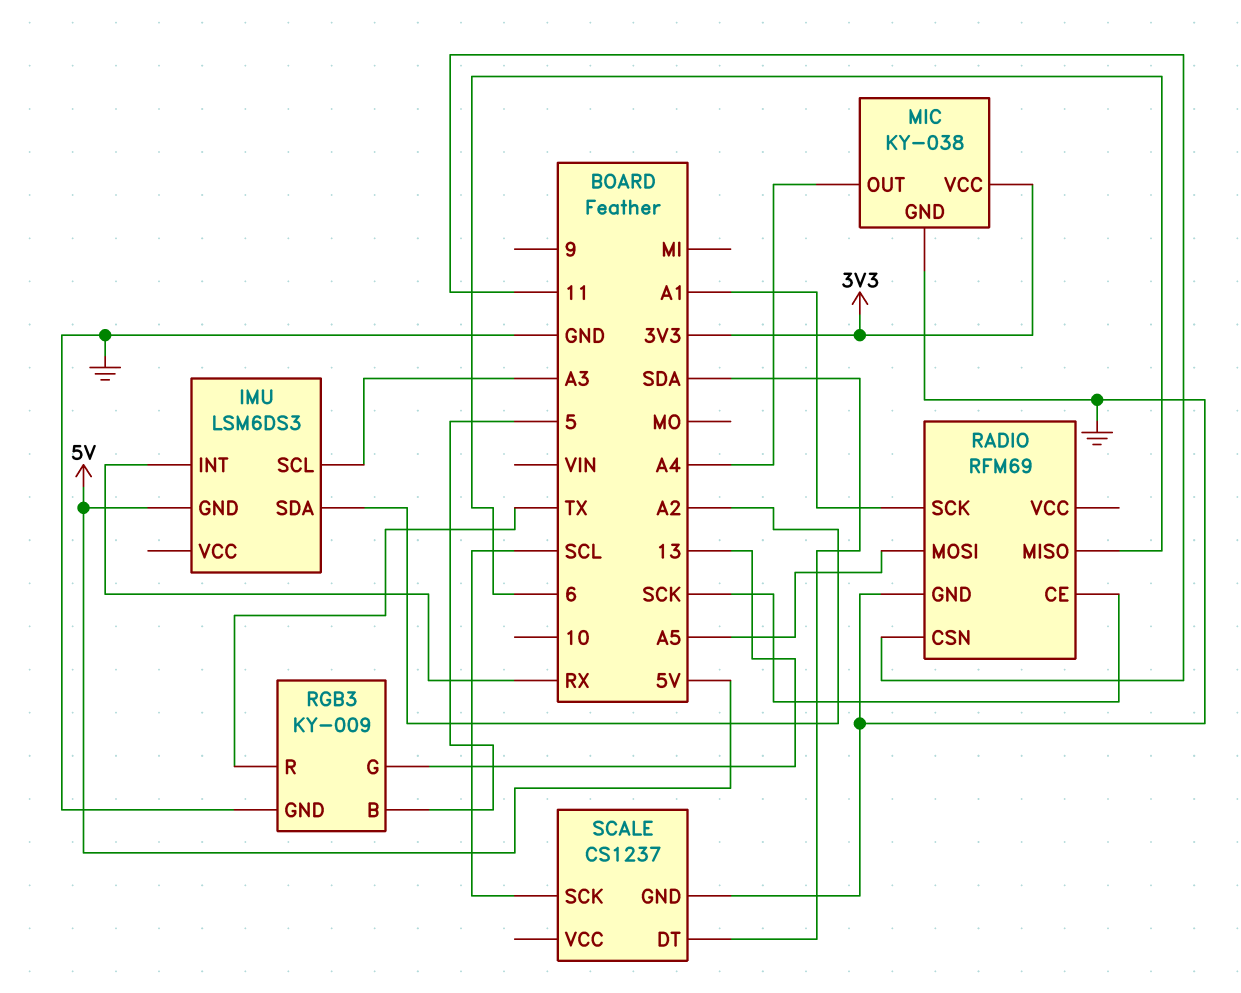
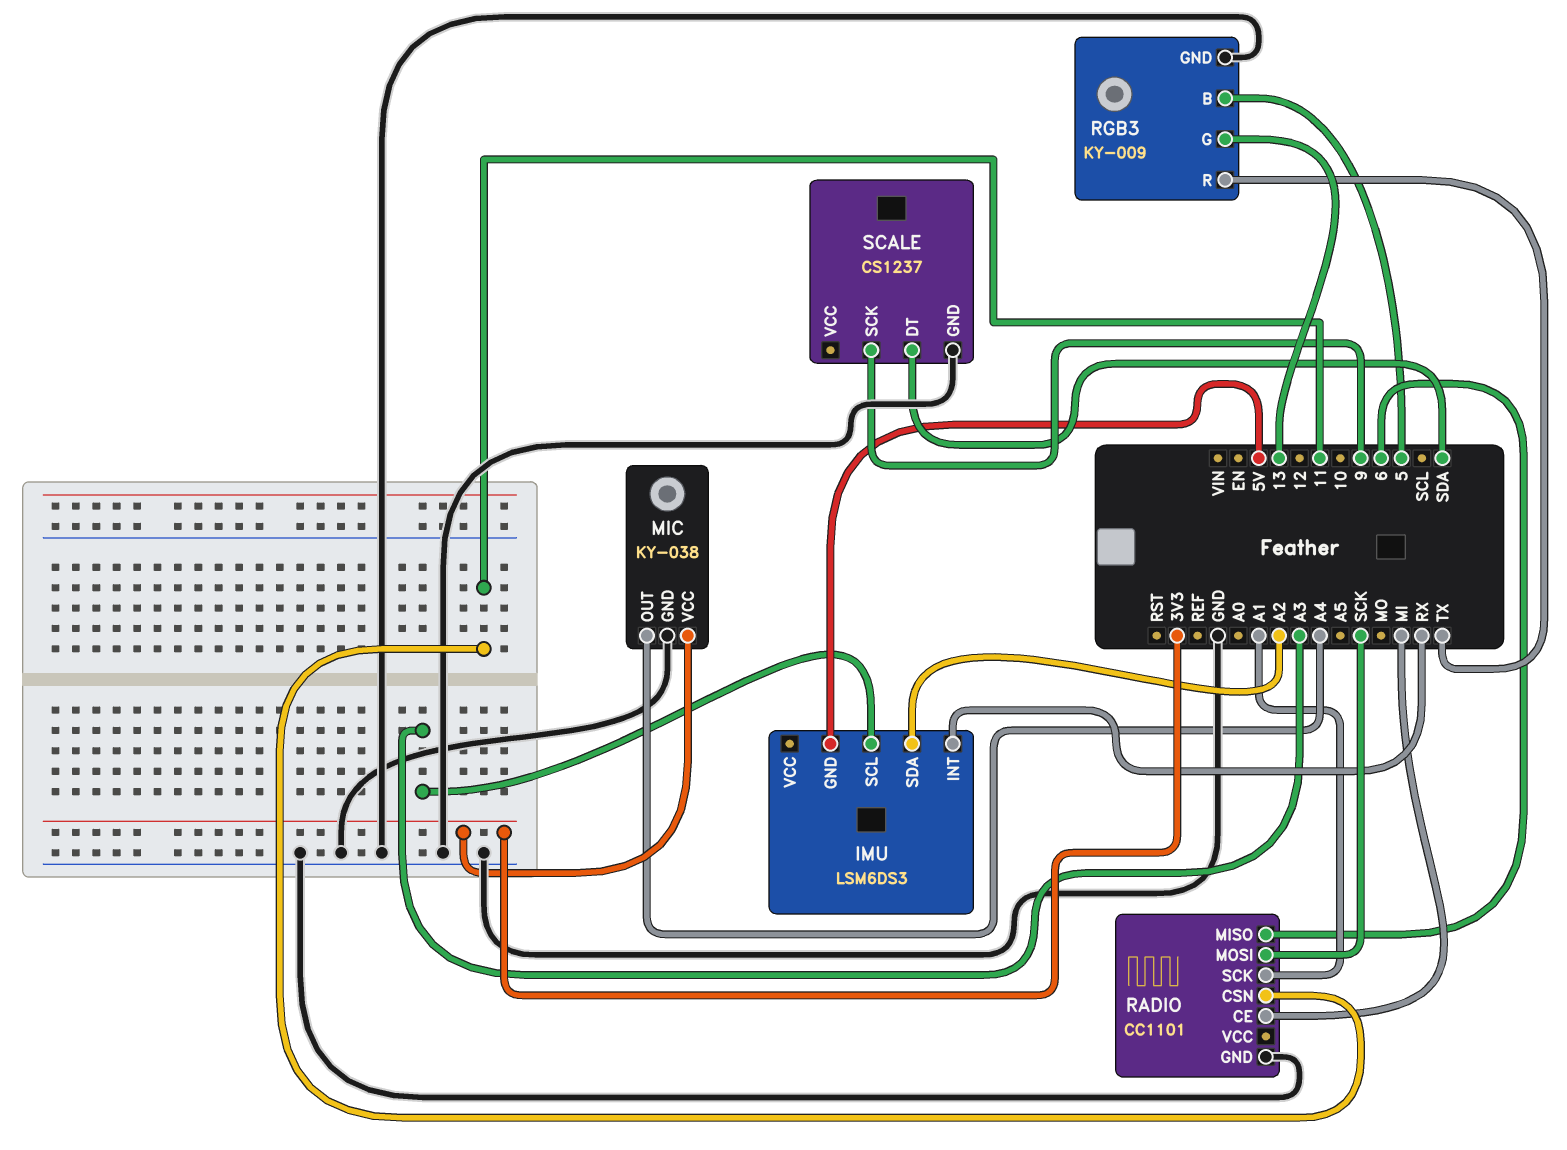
RADIO: RFM69 -> CC1101
RADIO pin CE: SCK -> MI
RADIO pin MOSI: A5 -> SCK
SCALE pin SCK: SCL -> 9

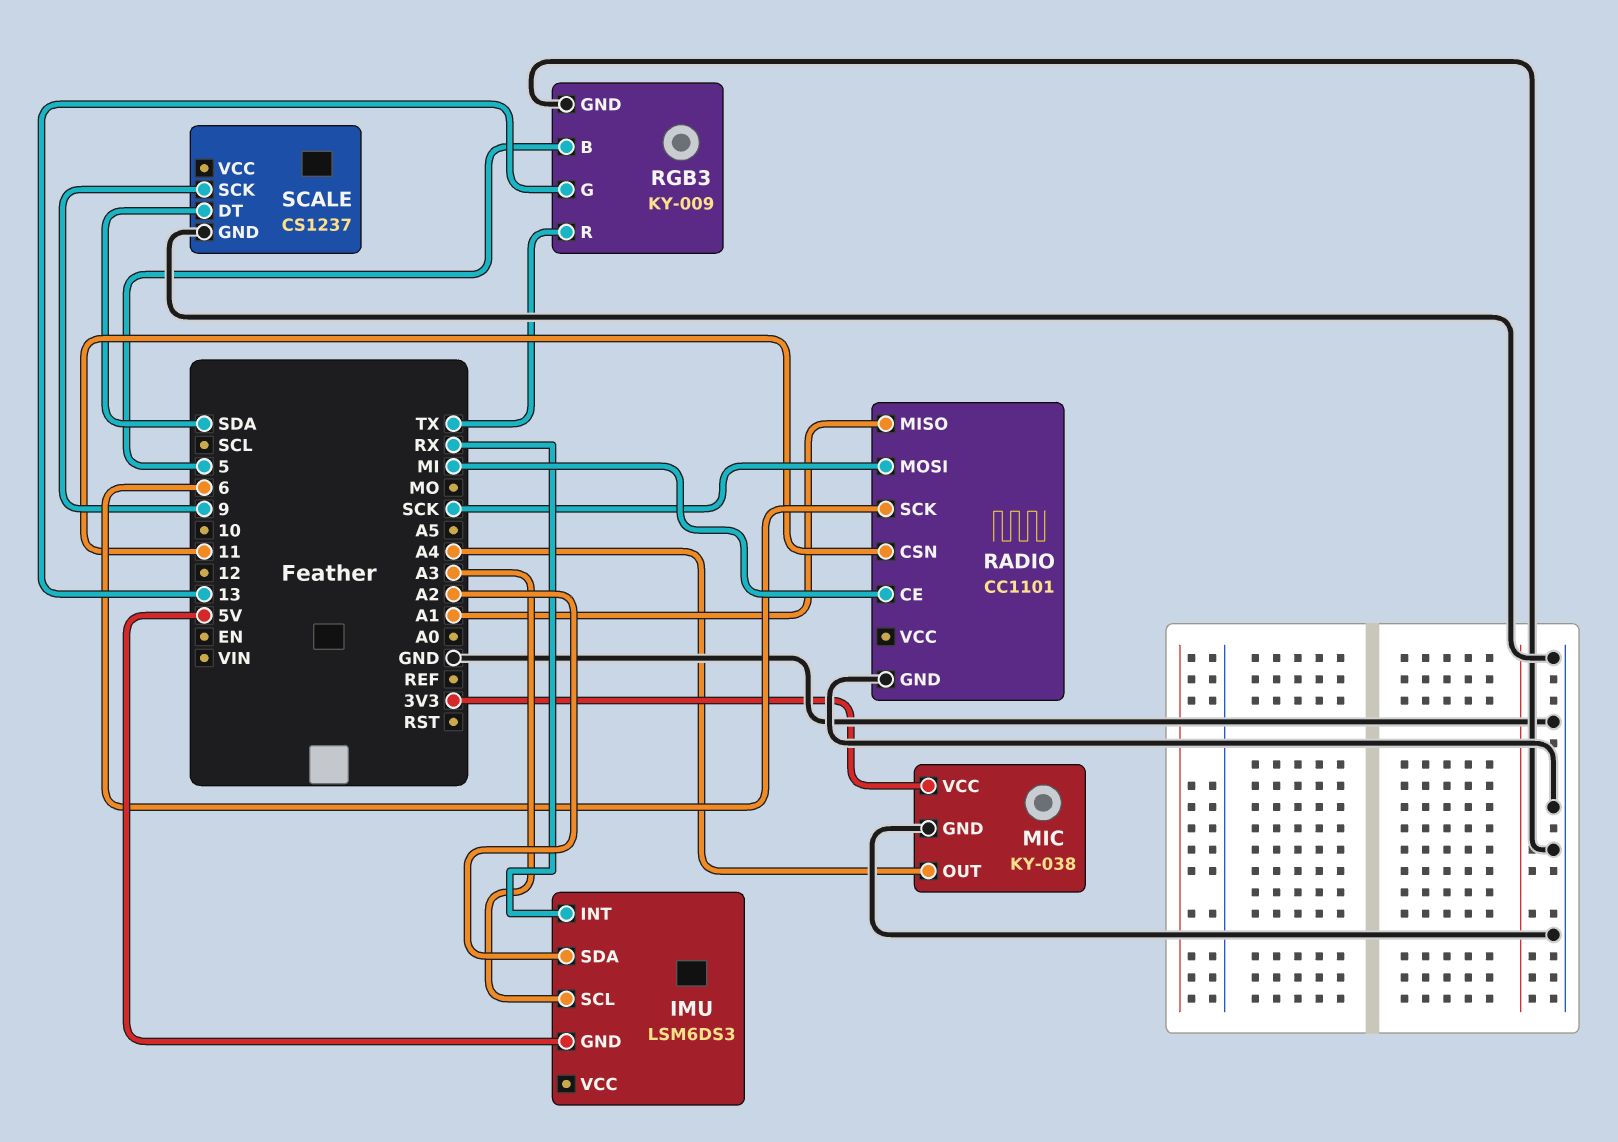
RADIO pin MISO: 6 -> A1
RADIO pin SCK: A1 -> 6

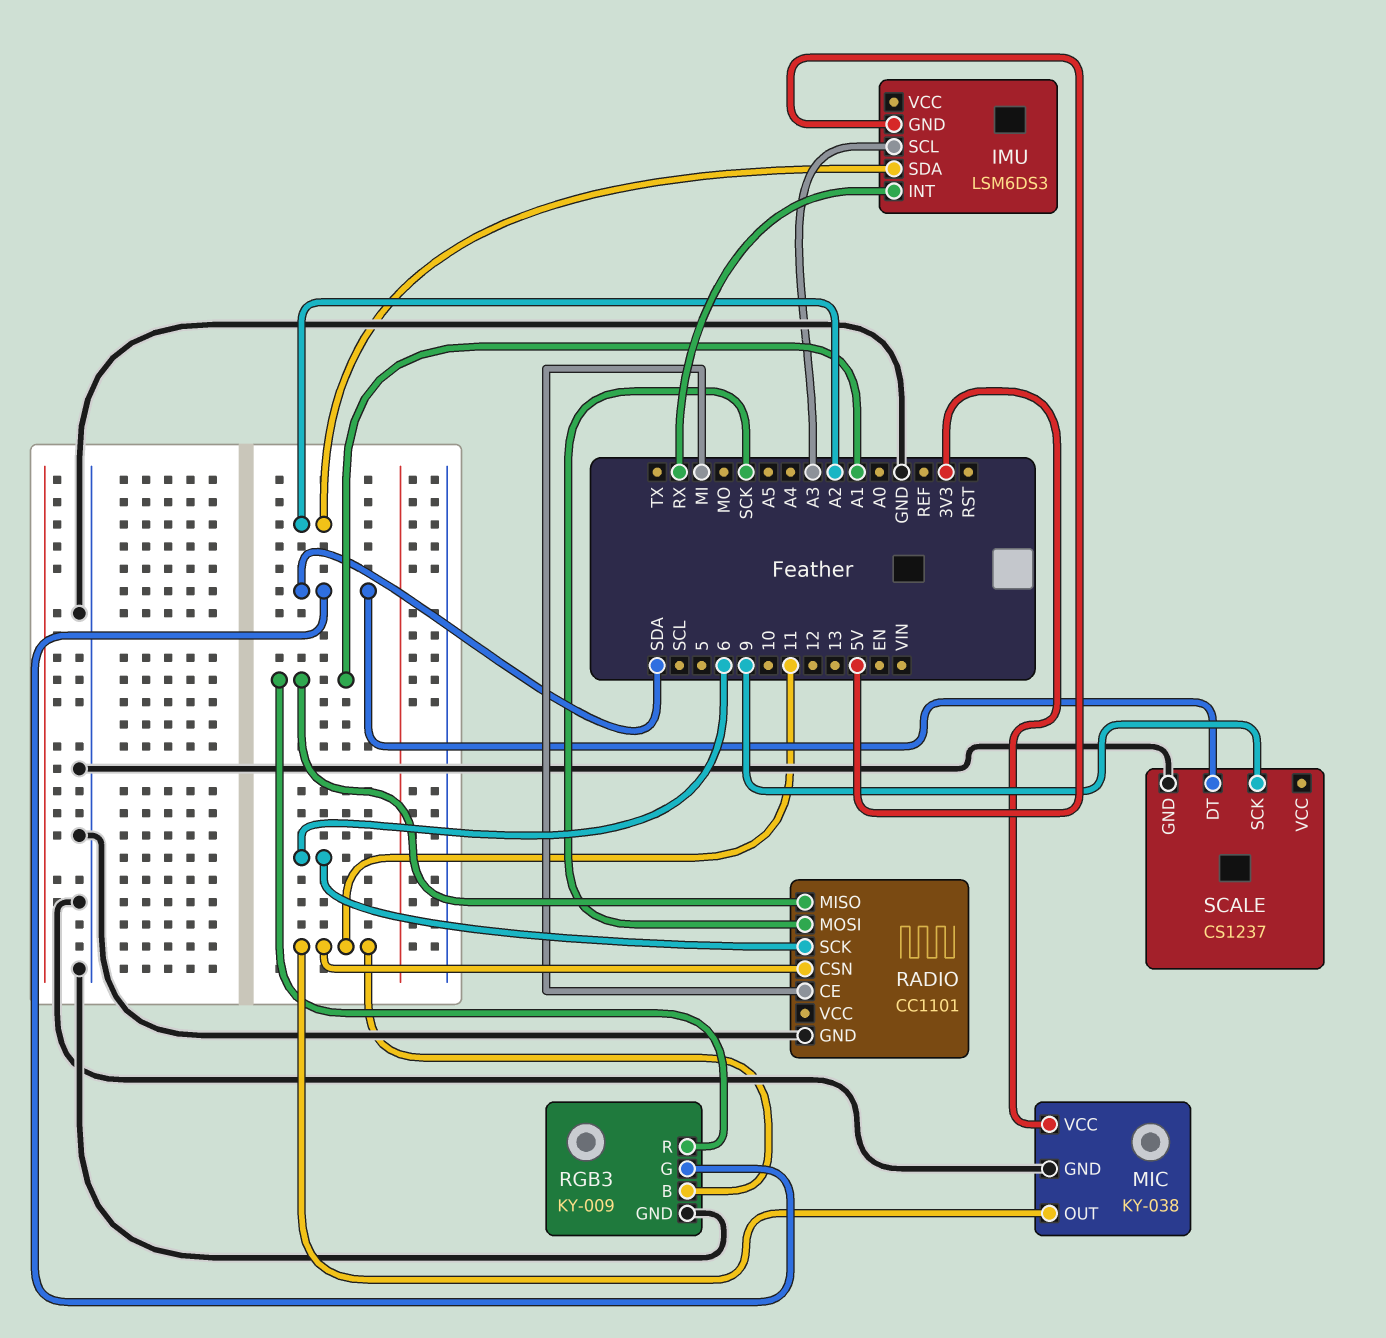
MIC pin OUT: A4 -> 11
RGB3 pin B: 5 -> 11
RGB3 pin G: 13 -> SDA
RGB3 pin R: TX -> A1

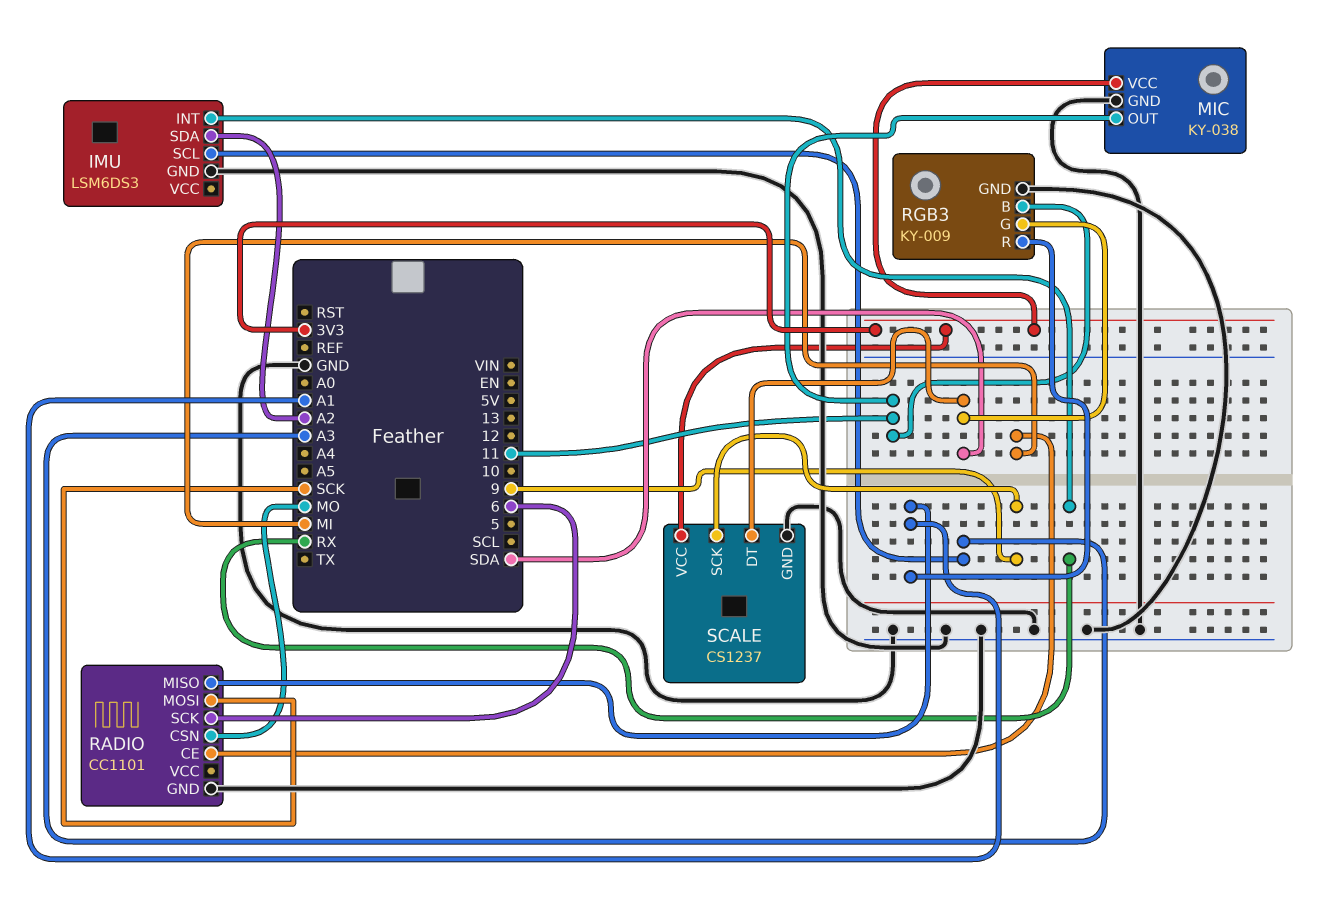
IMU pin GND: 5V -> GND
RADIO pin CSN: 11 -> MO
SCALE pin VCC: none -> 3V3

